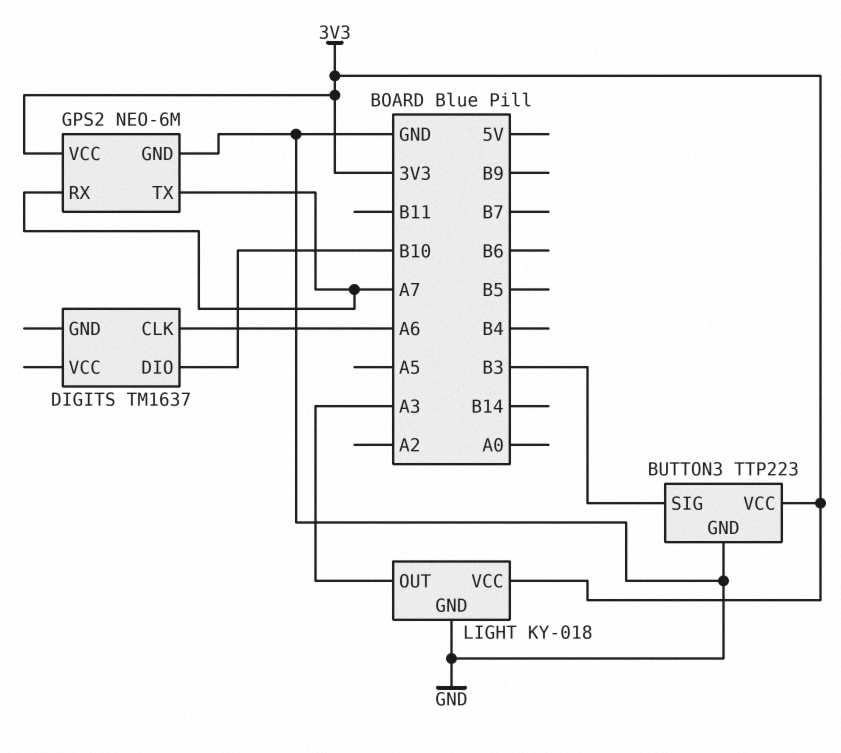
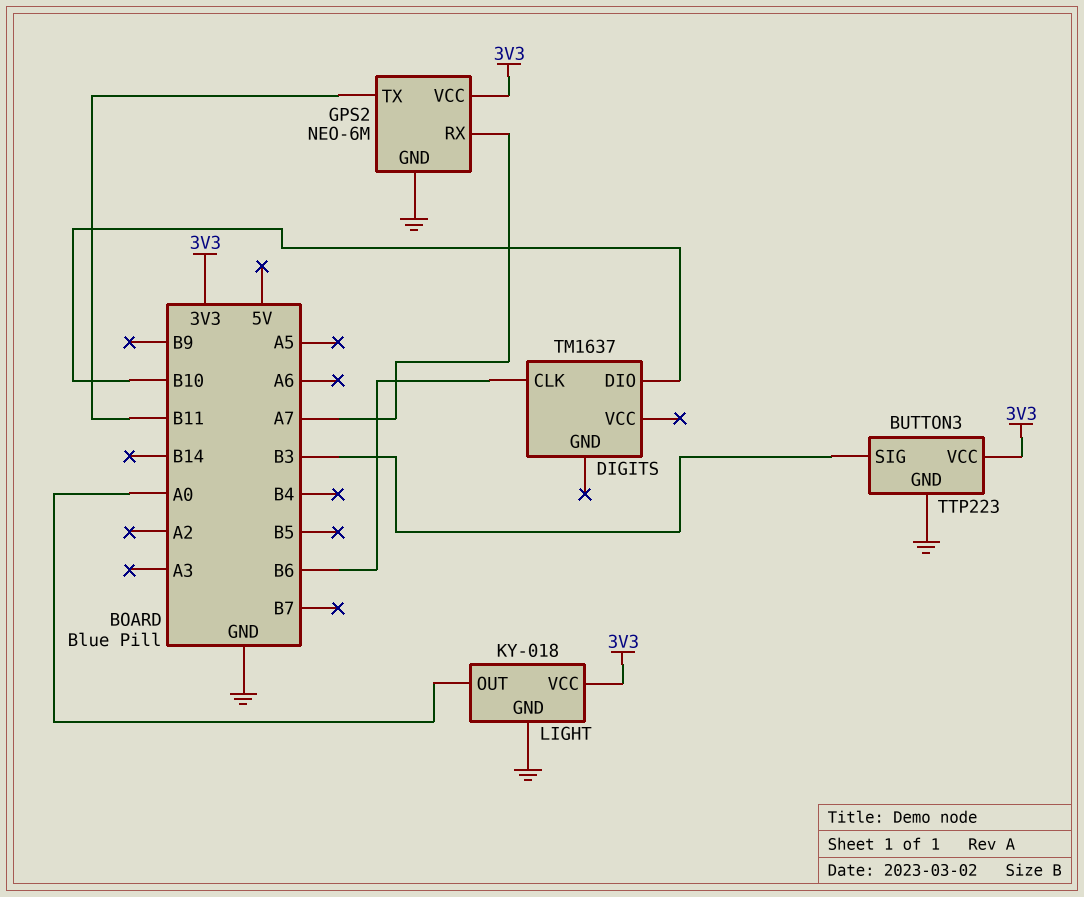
DIGITS pin CLK: A6 -> B6
GPS2 pin TX: A7 -> B11
LIGHT pin OUT: A3 -> A0

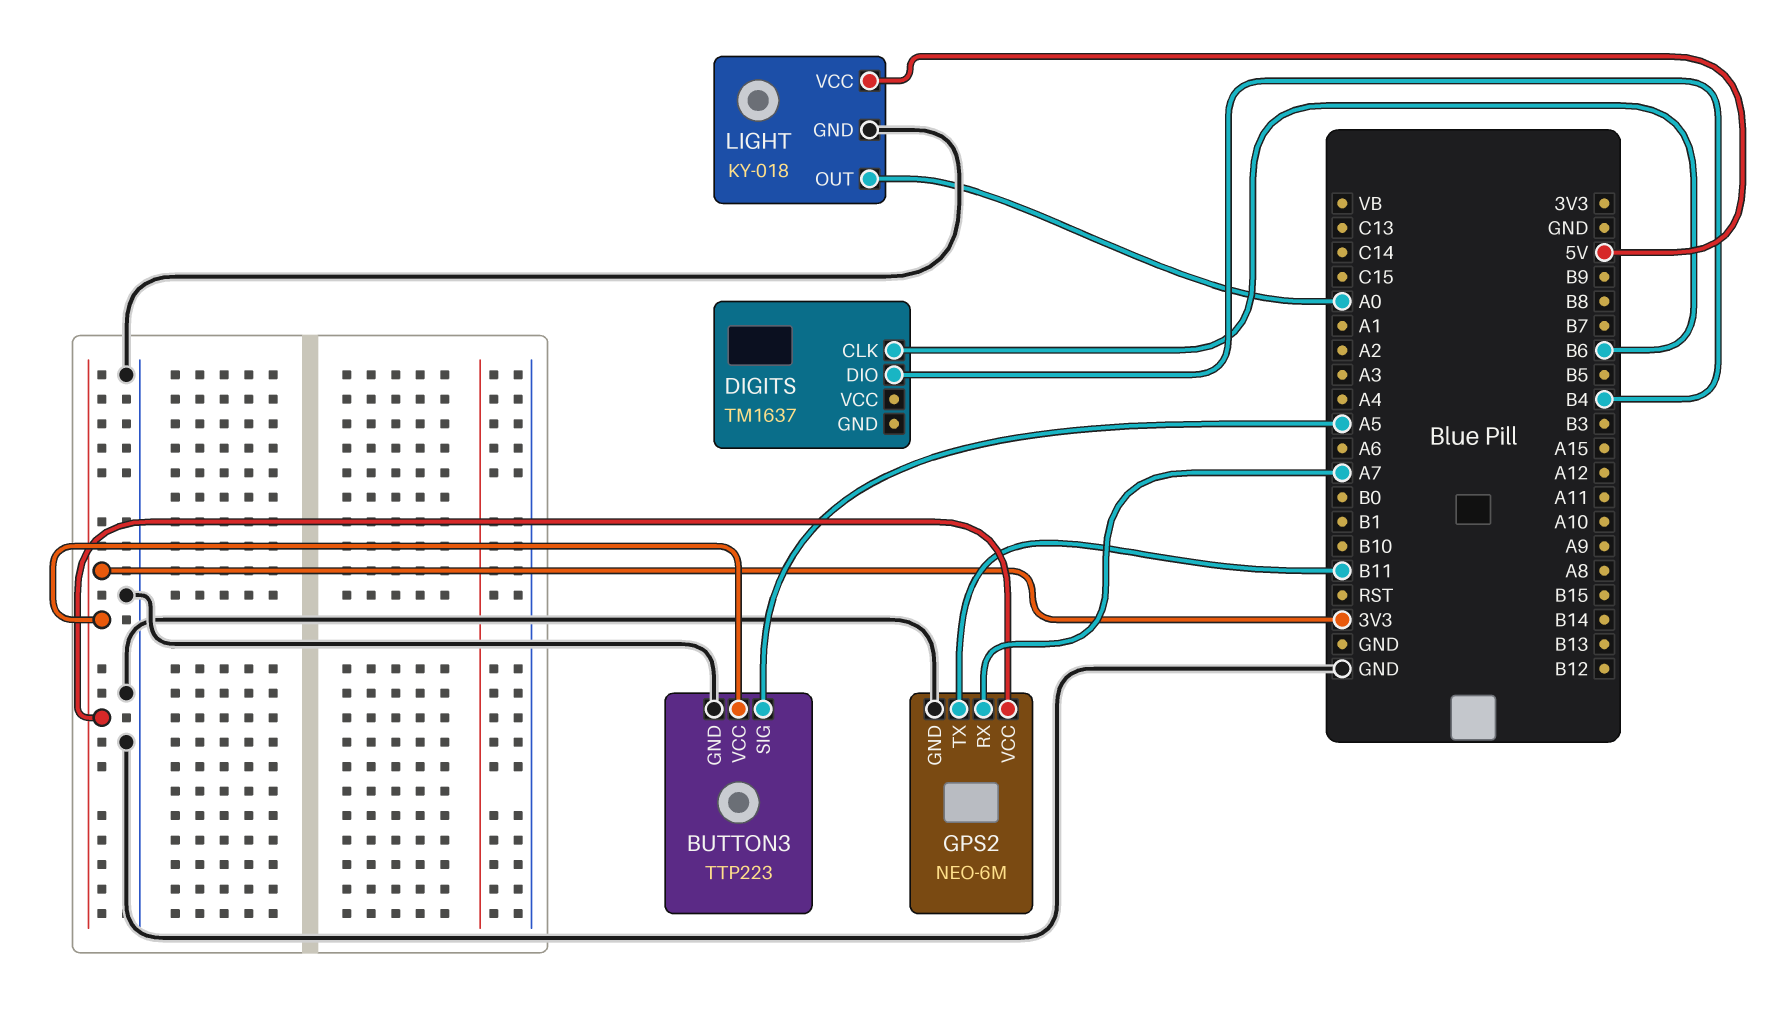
BUTTON3 pin SIG: B3 -> A5
DIGITS pin DIO: B10 -> B4
LIGHT pin VCC: 3V3 -> 5V

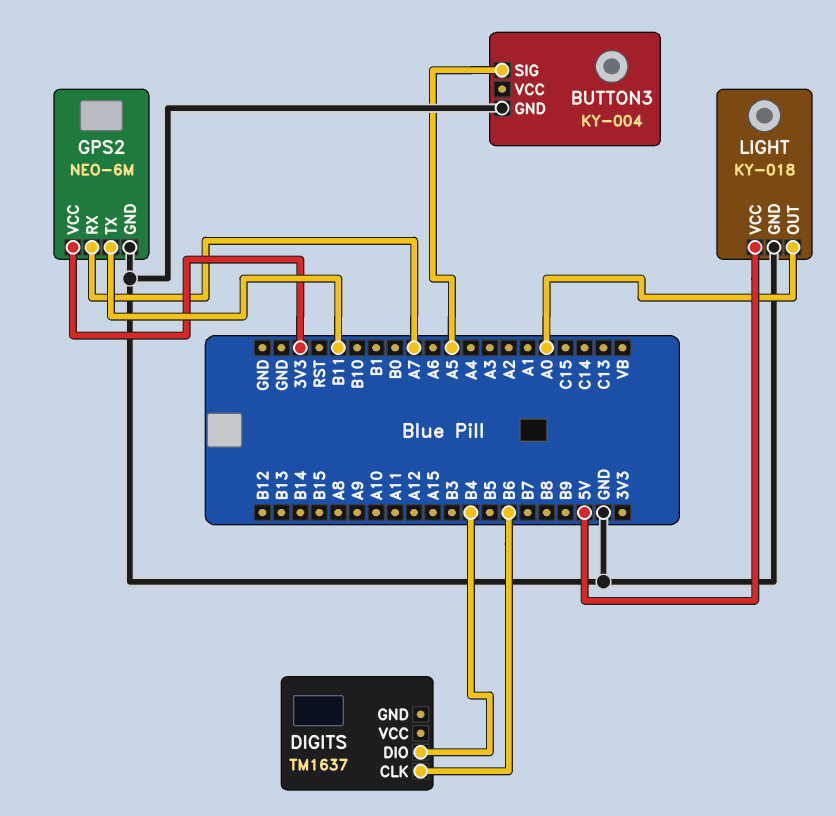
BUTTON3: TTP223 -> KY-004
BUTTON3 pin VCC: 3V3 -> none

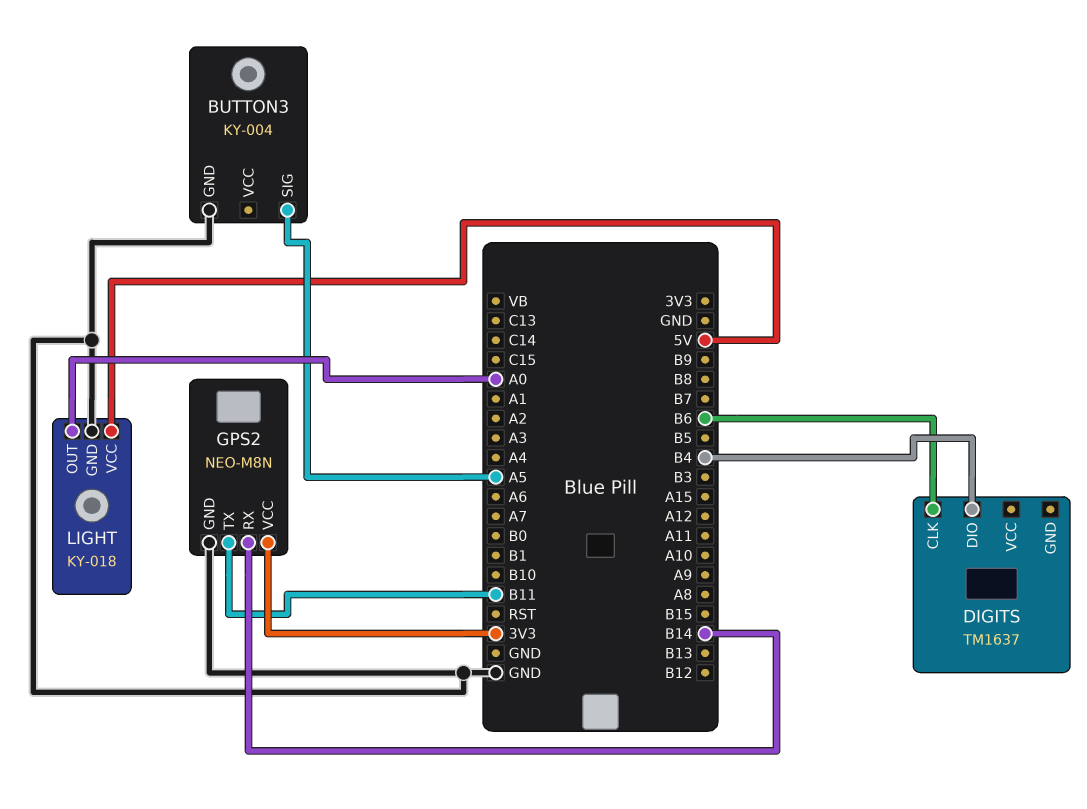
GPS2: NEO-6M -> NEO-M8N
GPS2 pin RX: A7 -> B14

